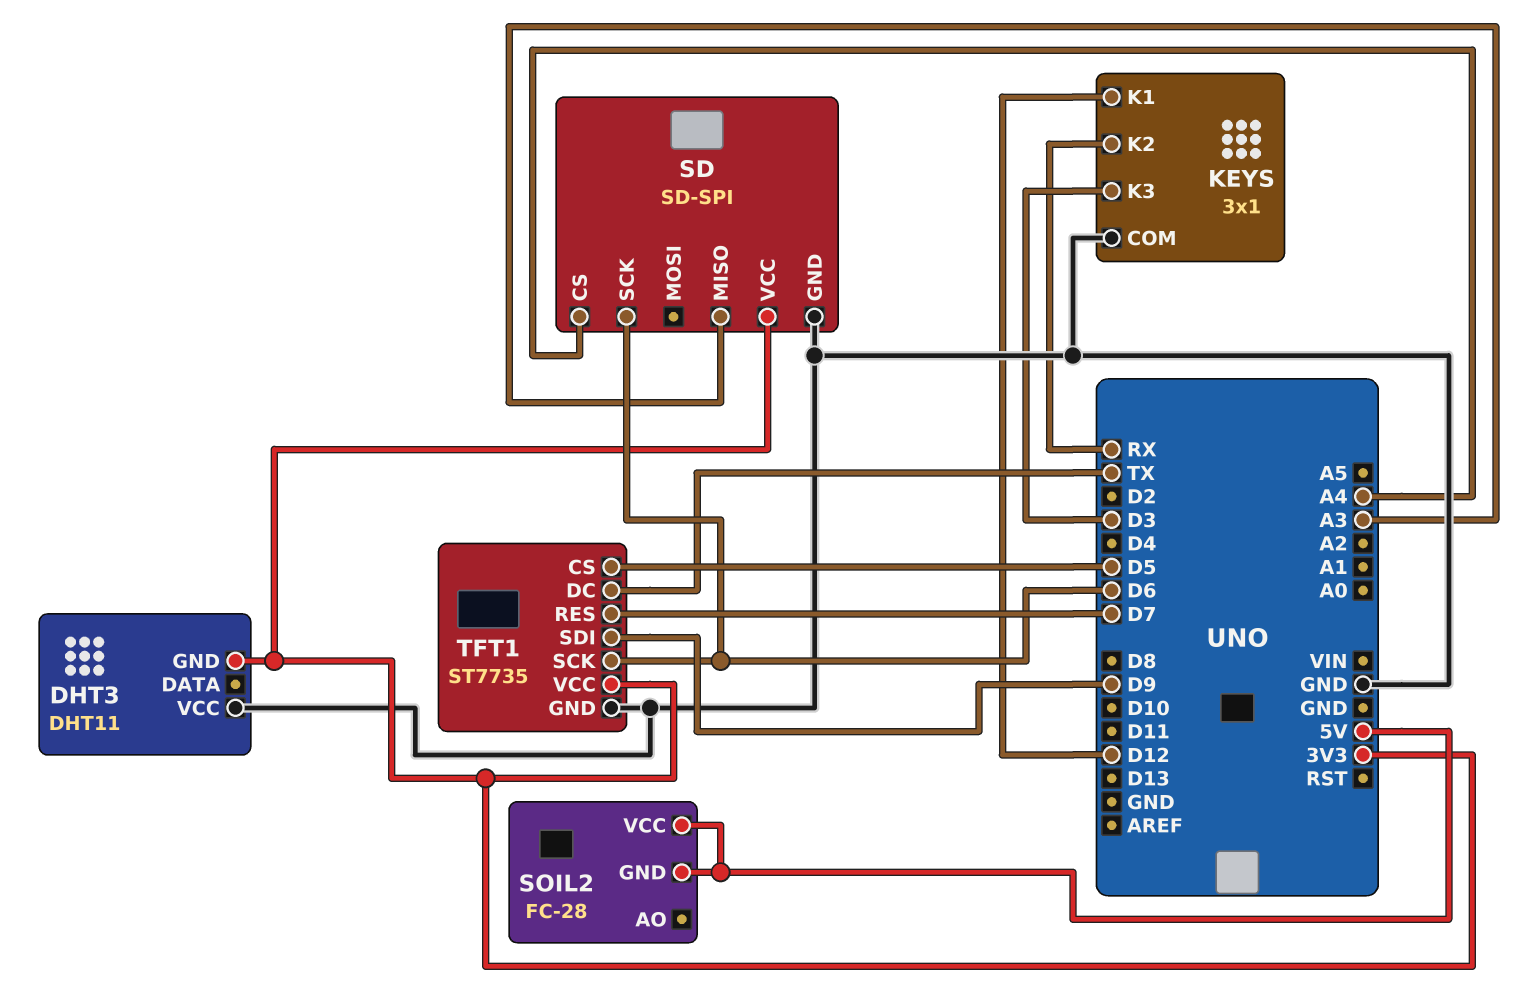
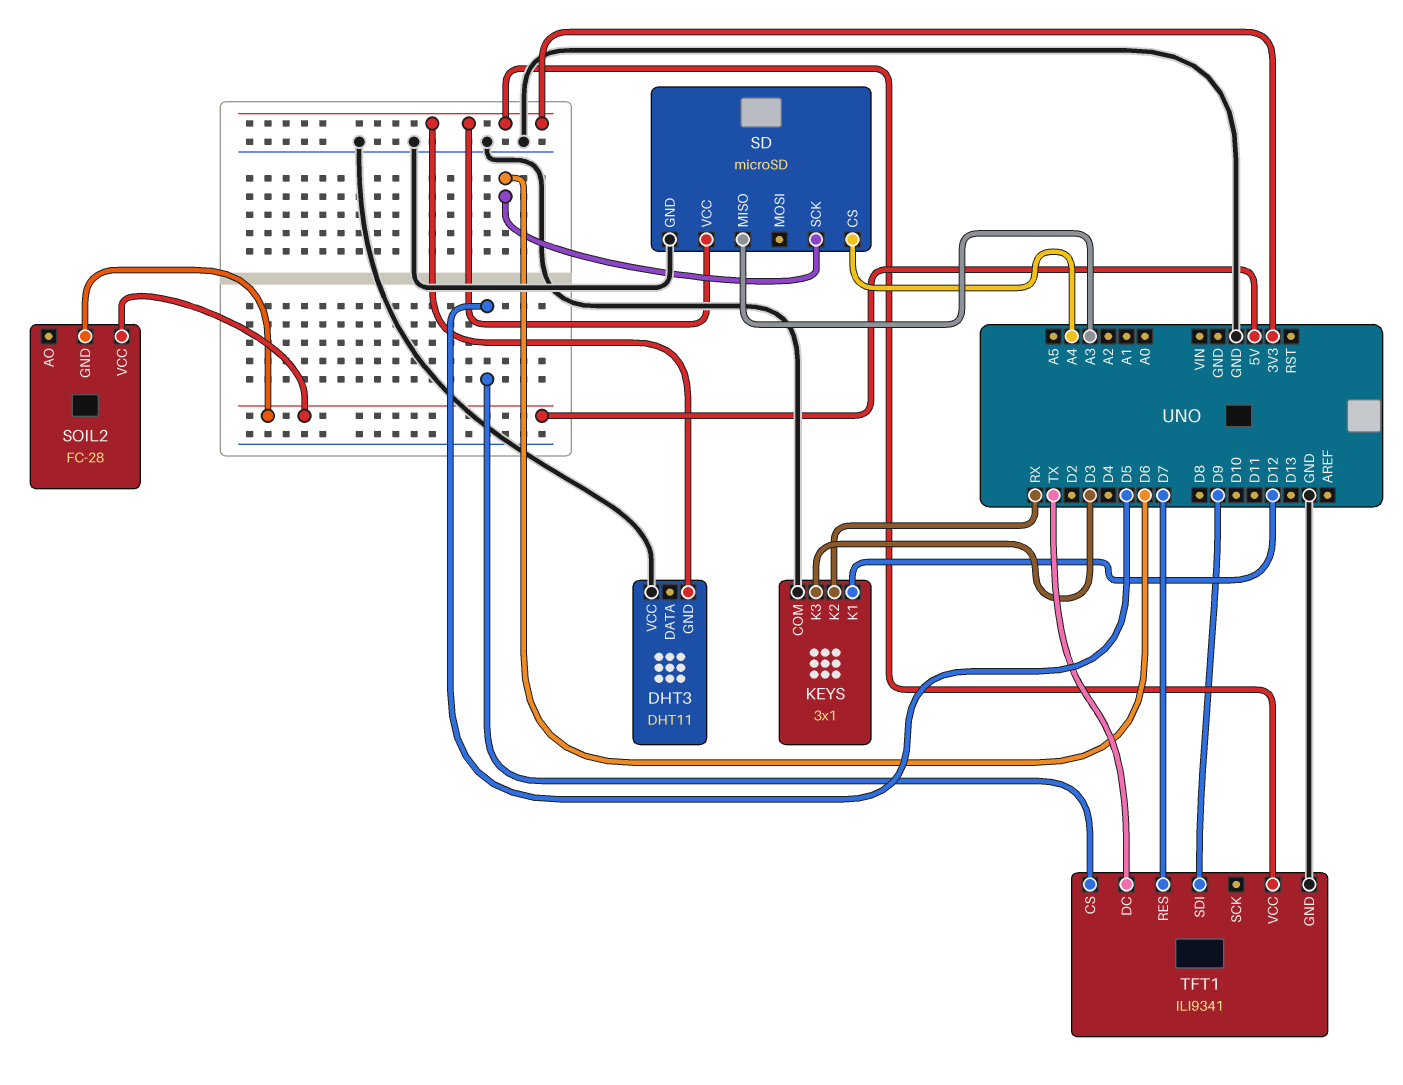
SD: SD-SPI -> microSD
TFT1: ST7735 -> ILI9341
TFT1 pin SCK: D6 -> none

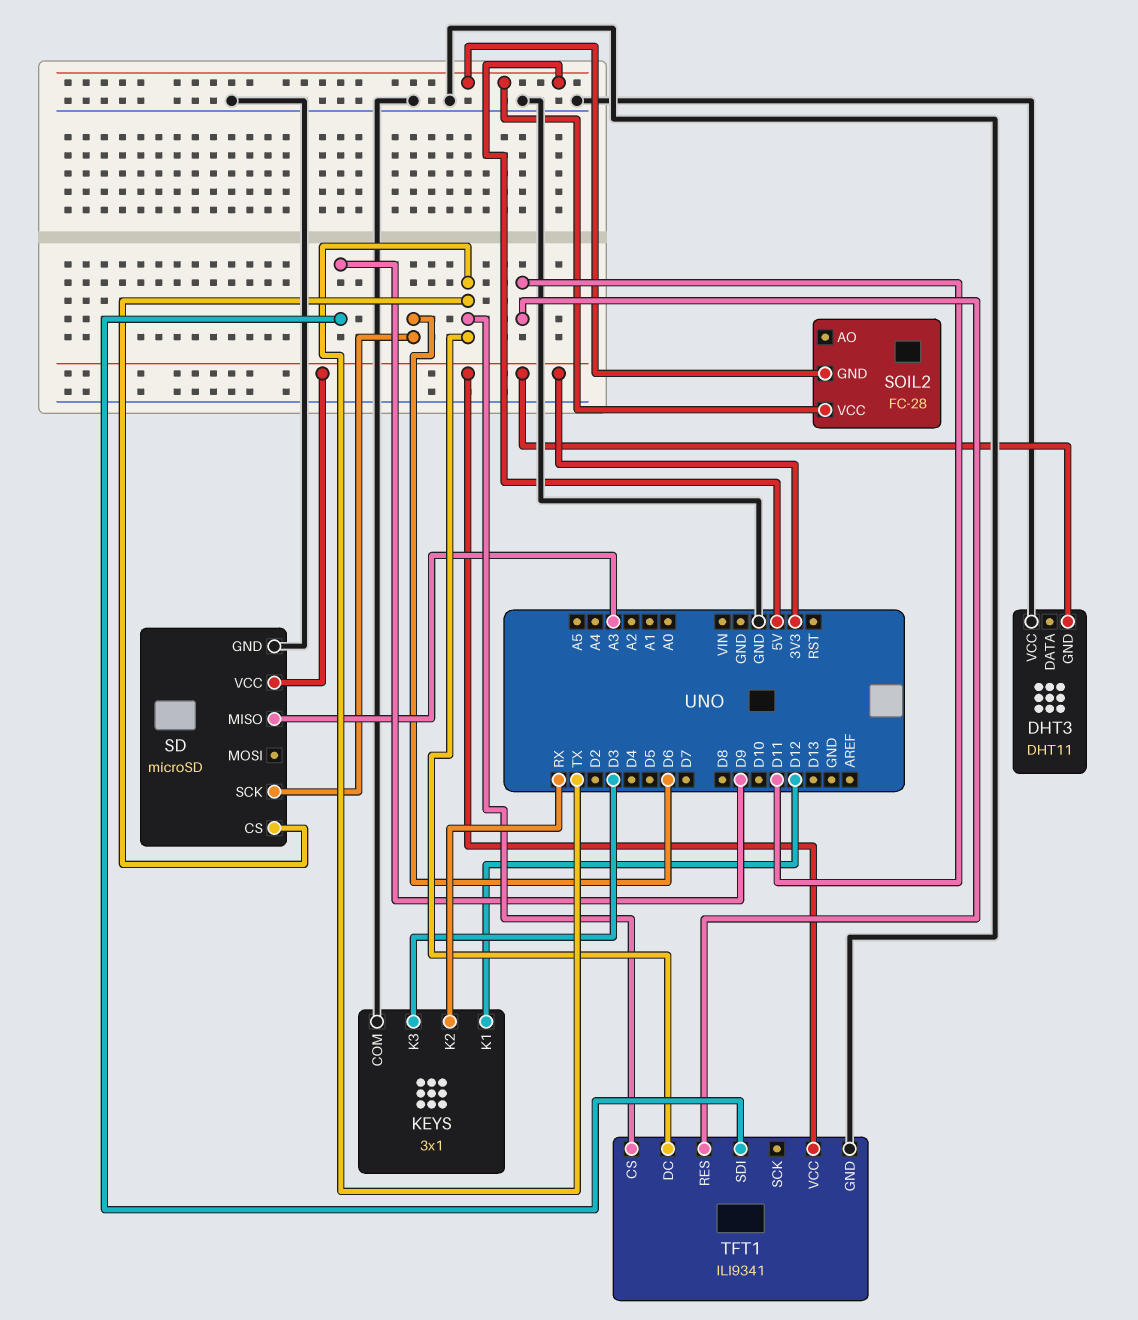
SD pin CS: A4 -> TX
TFT1 pin CS: D5 -> TX
TFT1 pin RES: D7 -> D11

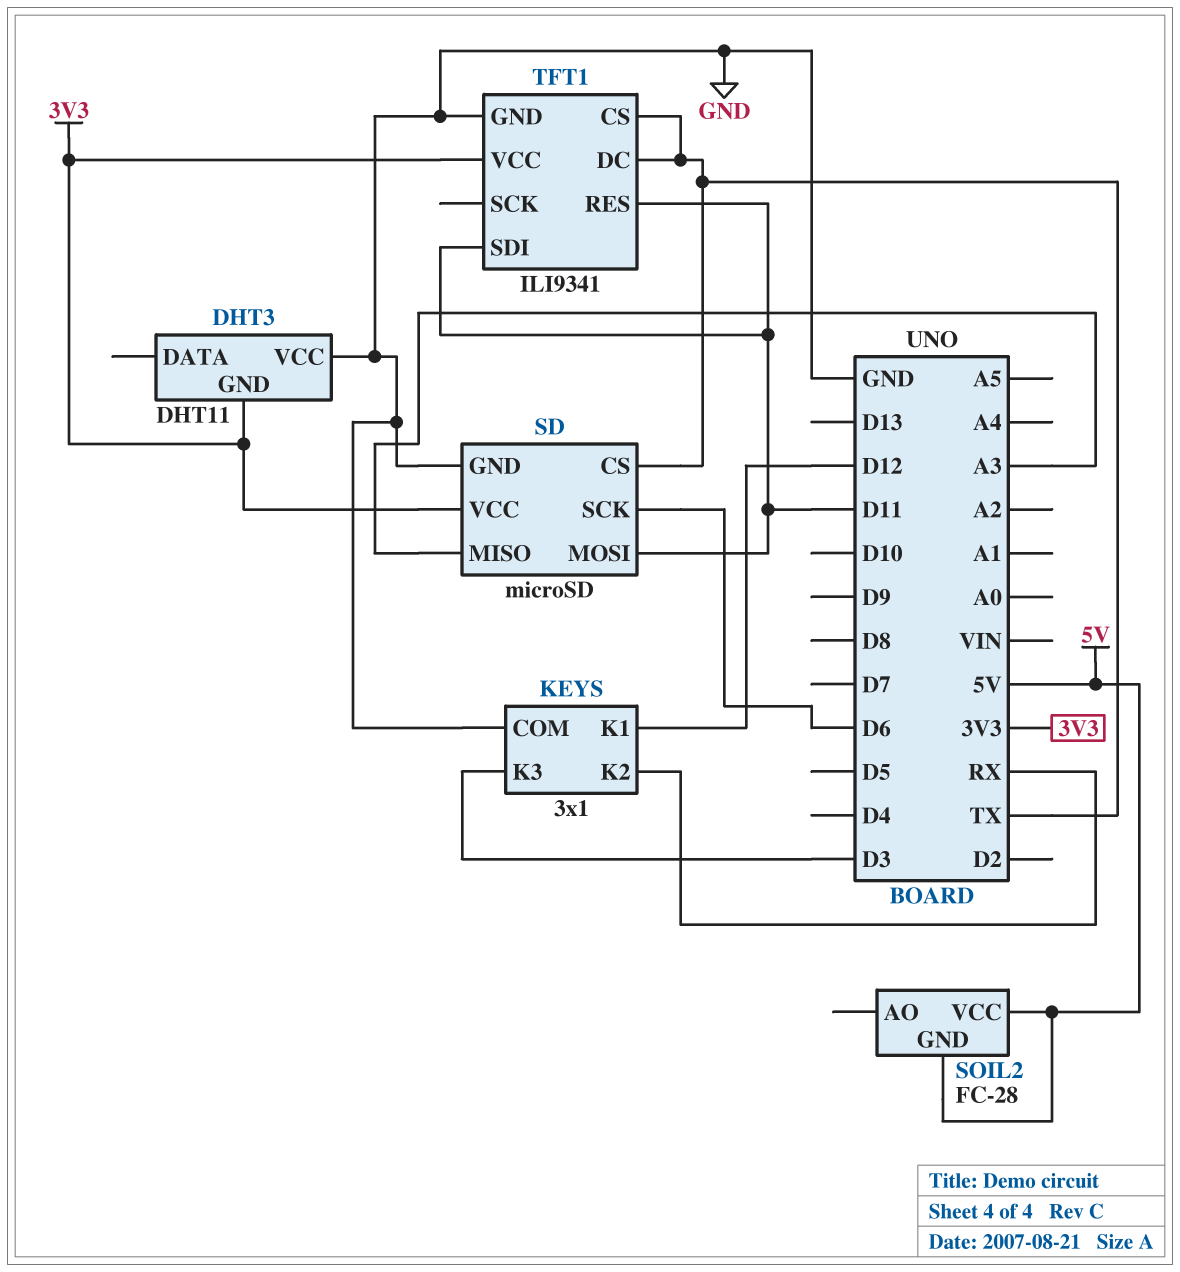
SD pin MOSI: none -> D11
TFT1 pin SDI: D9 -> D11

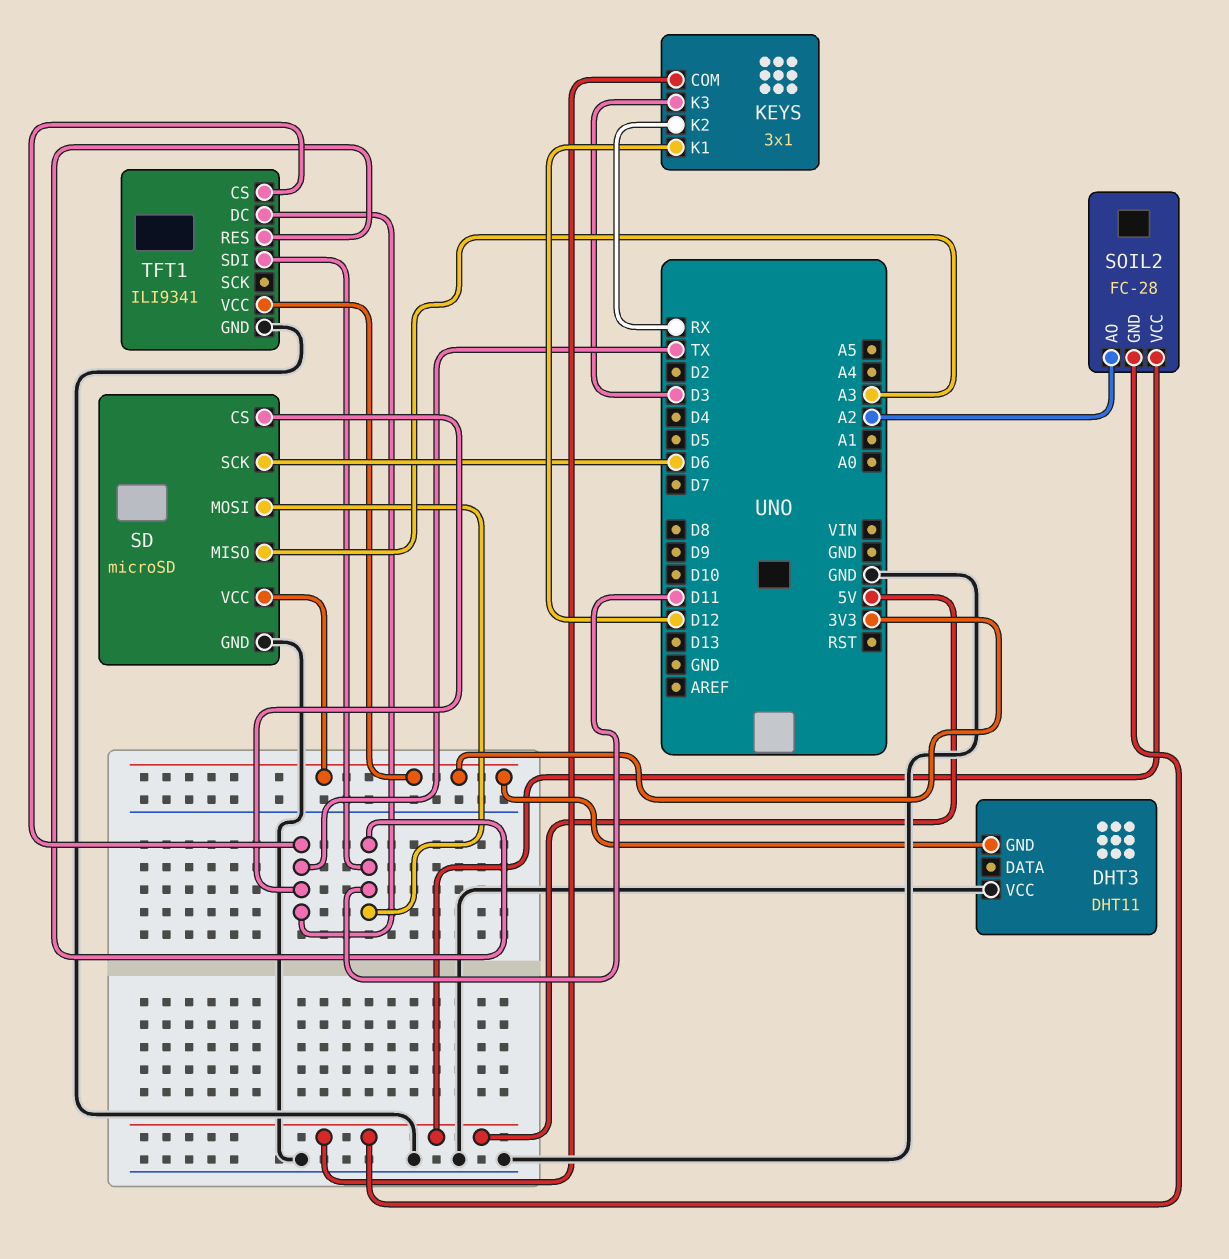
KEYS pin COM: GND -> 5V
SOIL2 pin AO: none -> A2

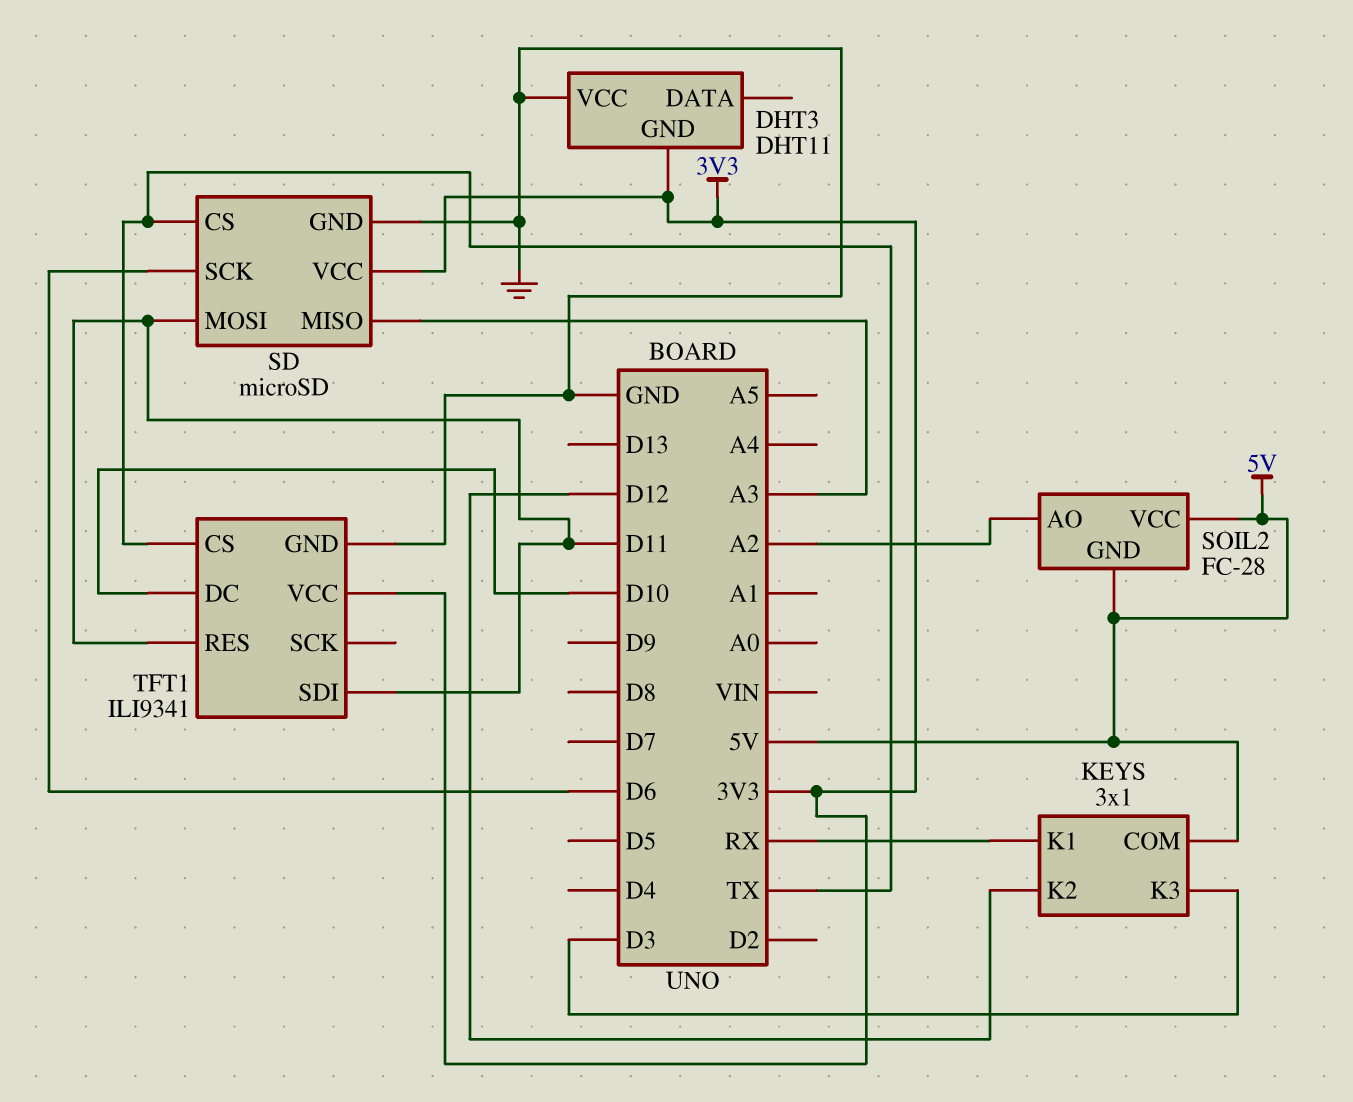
KEYS pin K1: D12 -> RX
KEYS pin K2: RX -> D12
TFT1 pin DC: TX -> D10

